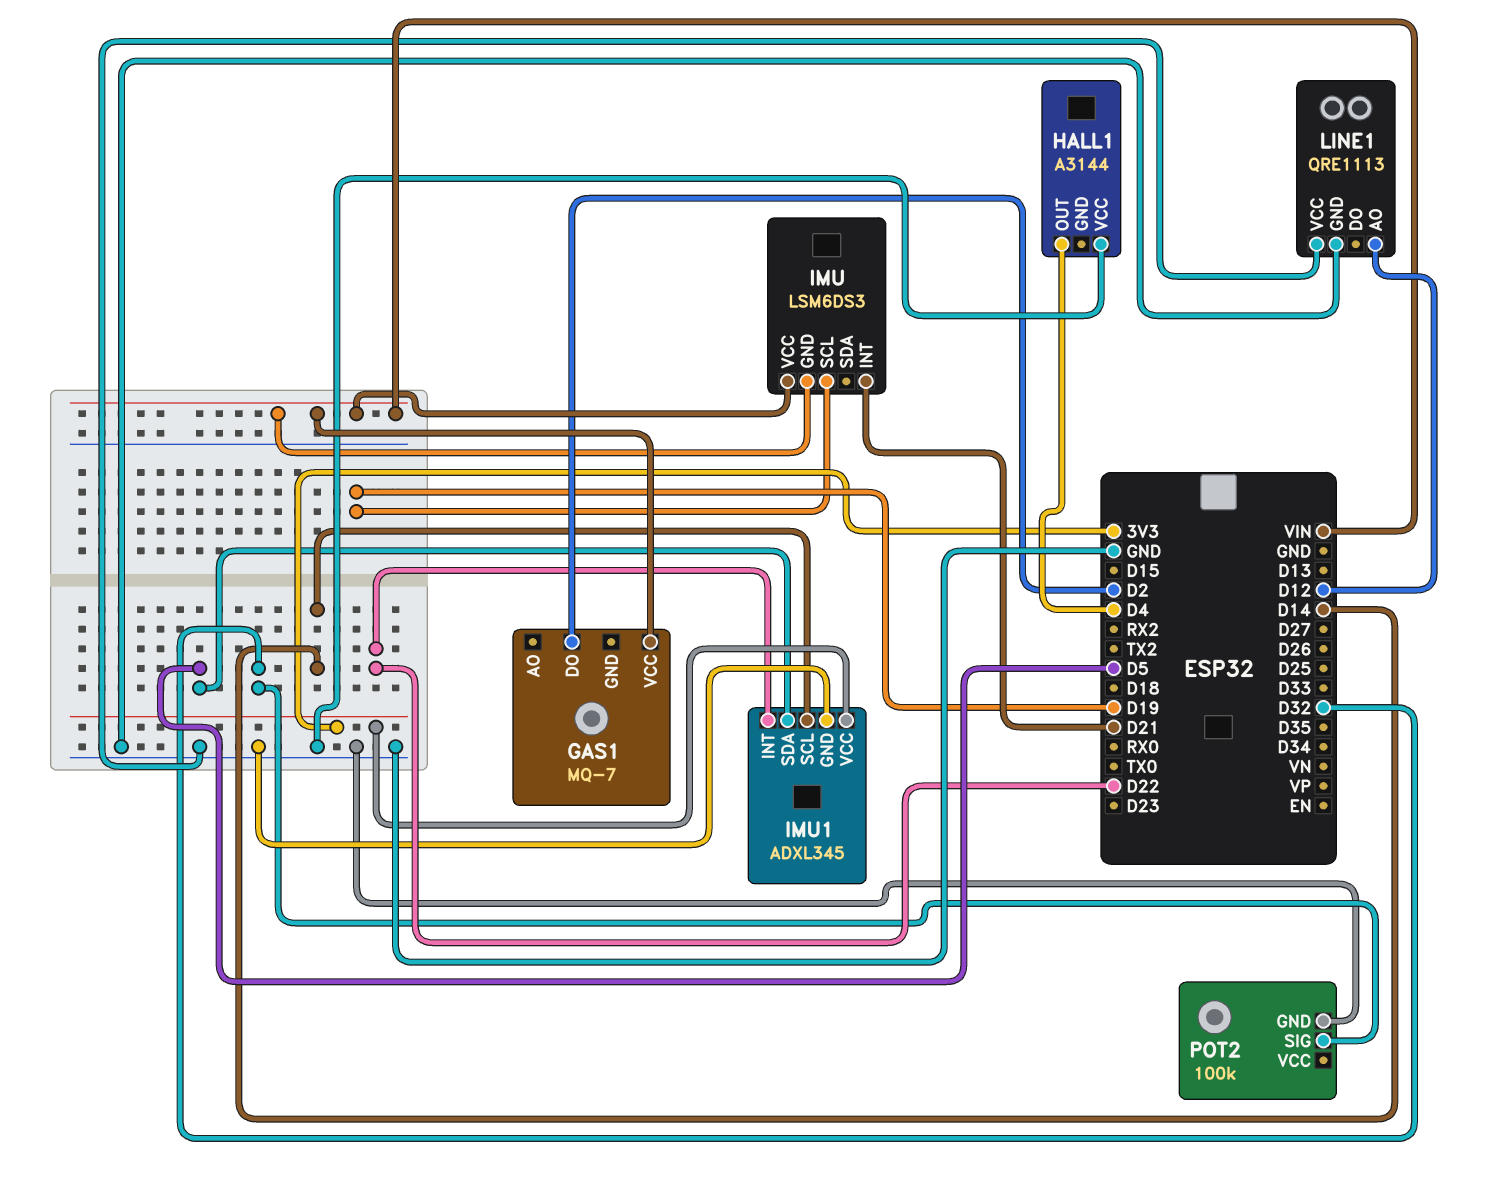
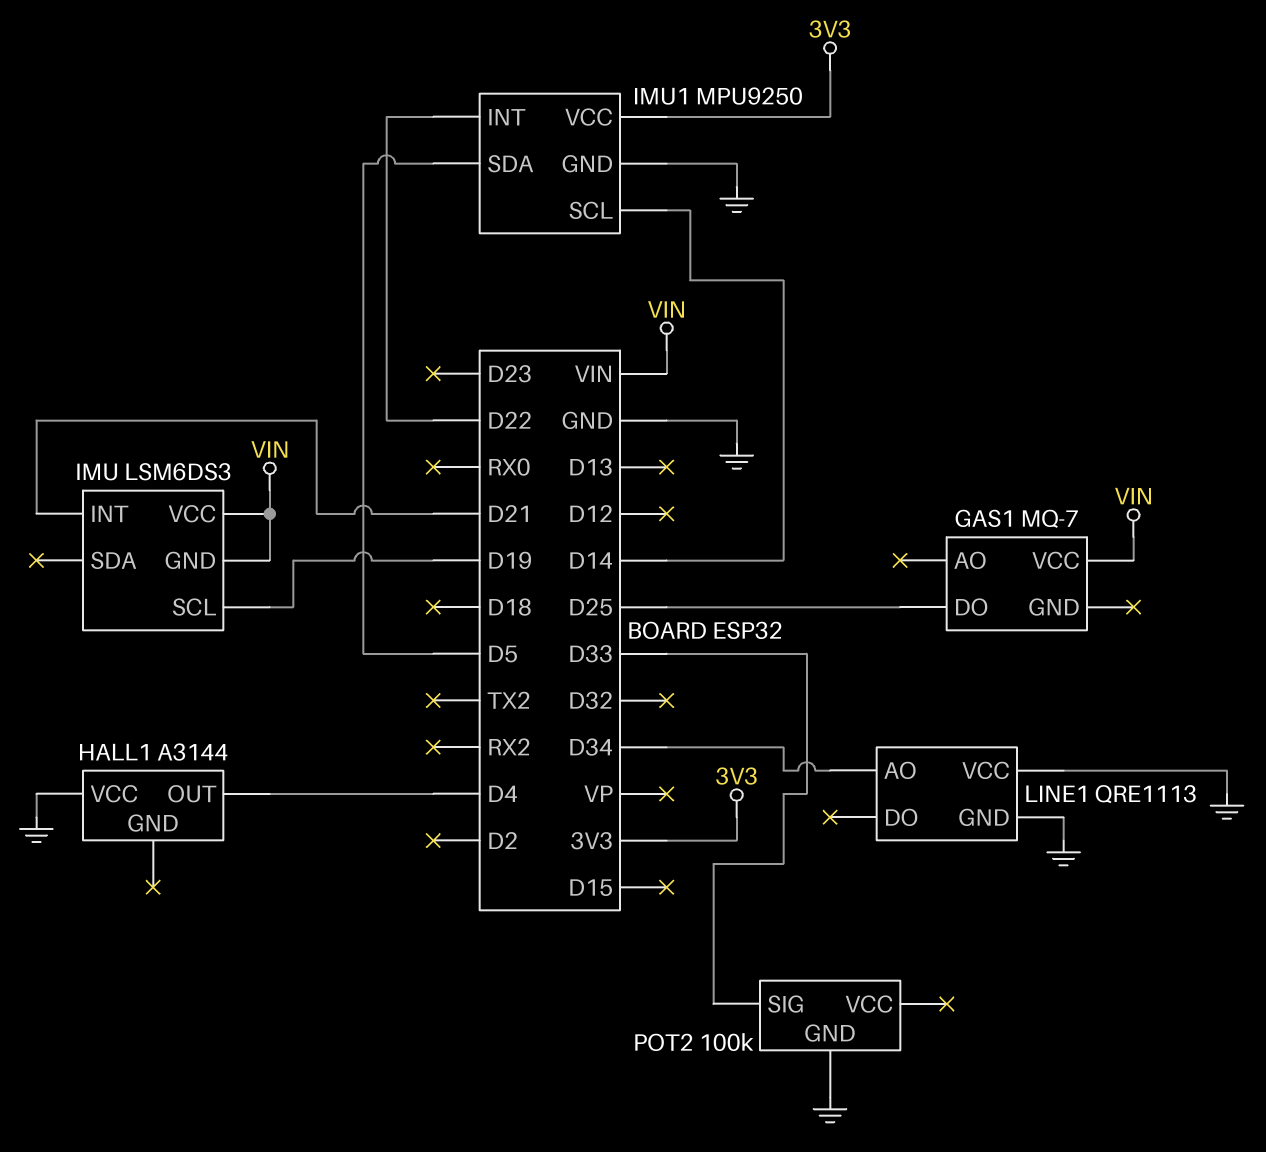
GAS1 pin DO: D2 -> D25
IMU1: ADXL345 -> MPU9250
LINE1 pin AO: D12 -> D34
POT2 pin SIG: D32 -> D33

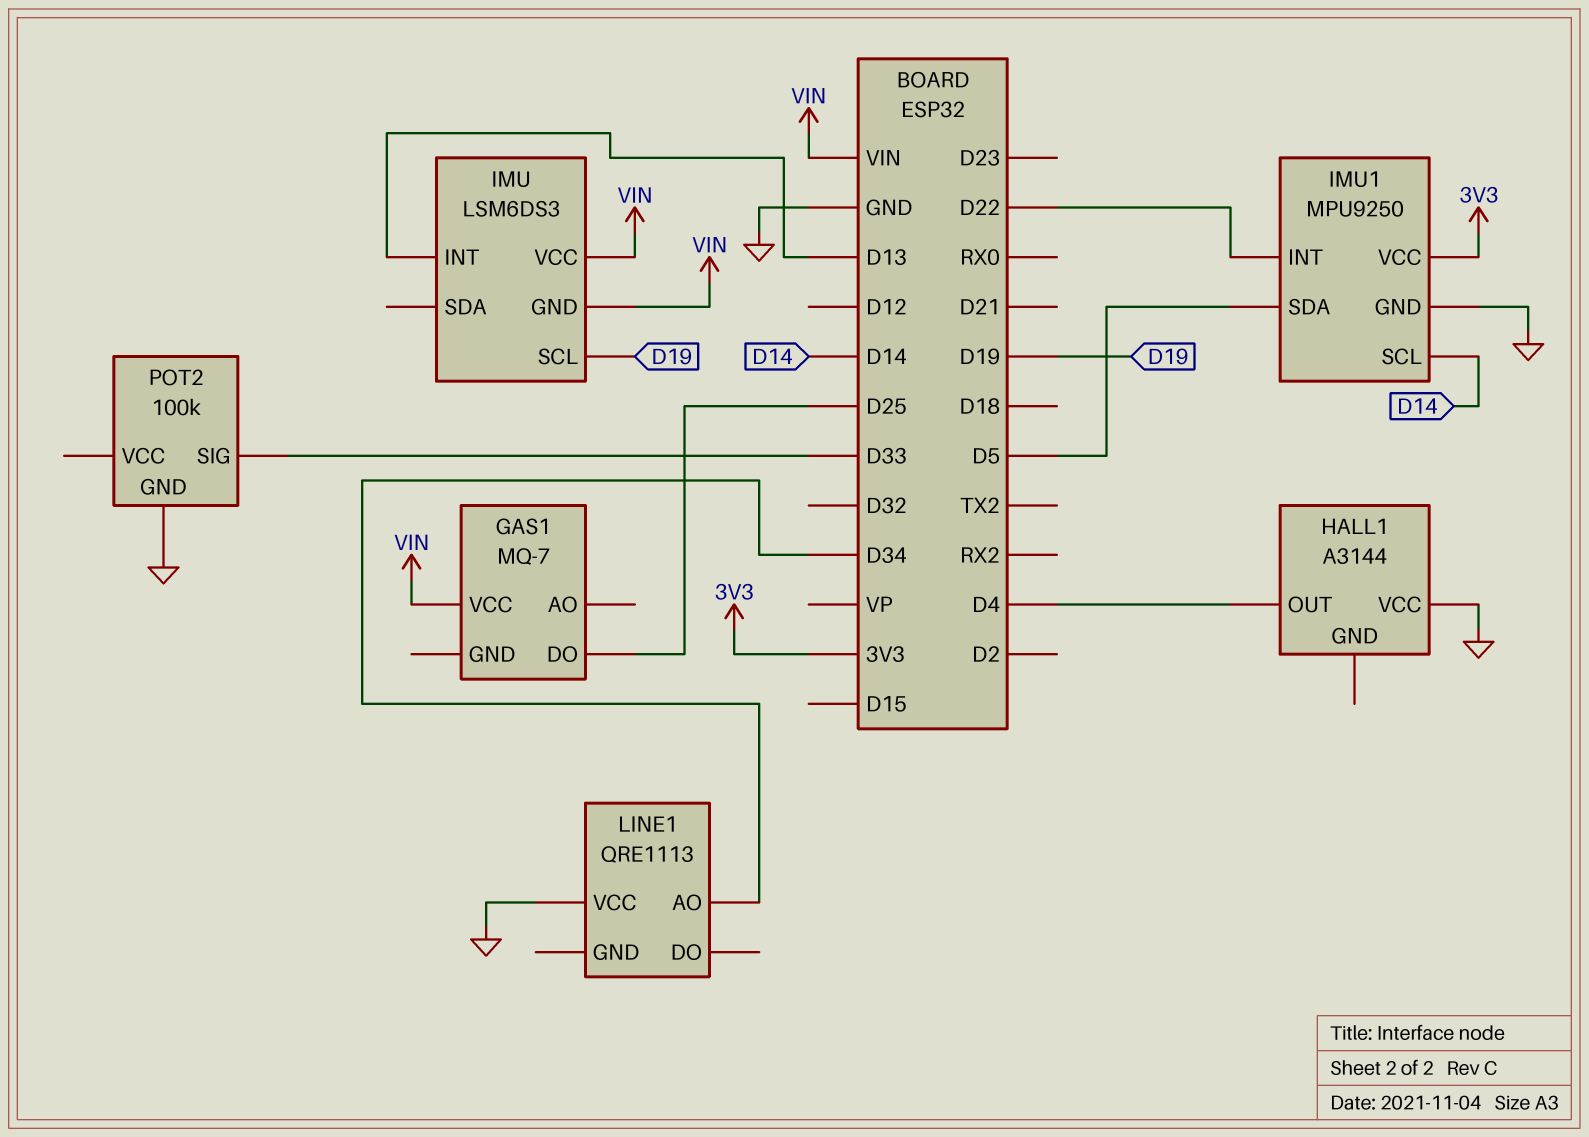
IMU pin INT: D21 -> D13
LINE1 pin GND: GND -> none

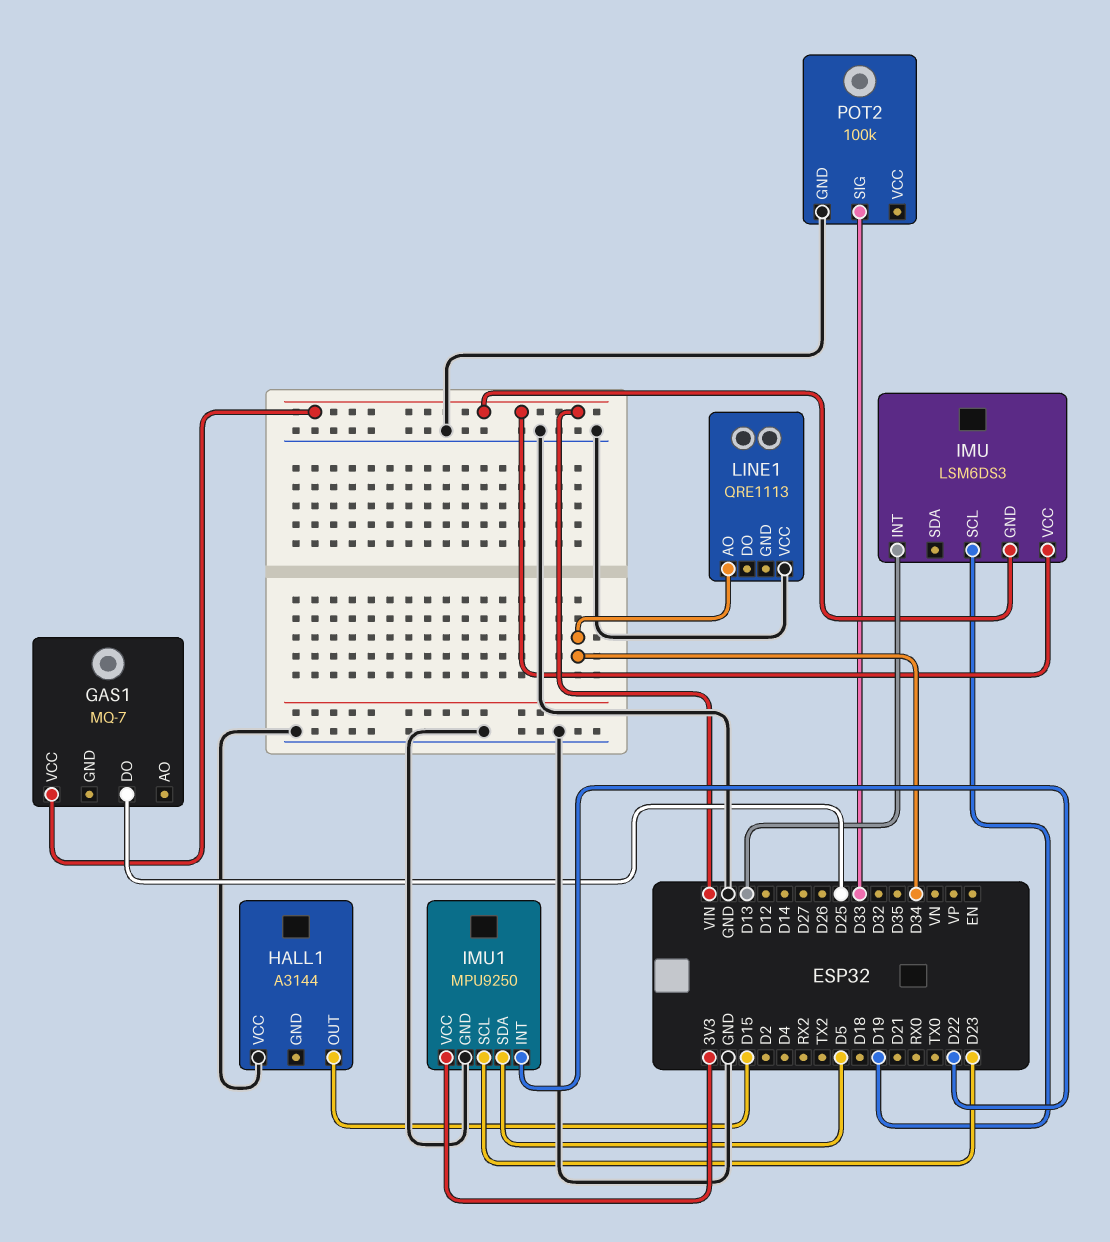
HALL1 pin OUT: D4 -> D15
IMU1 pin SCL: D14 -> D23

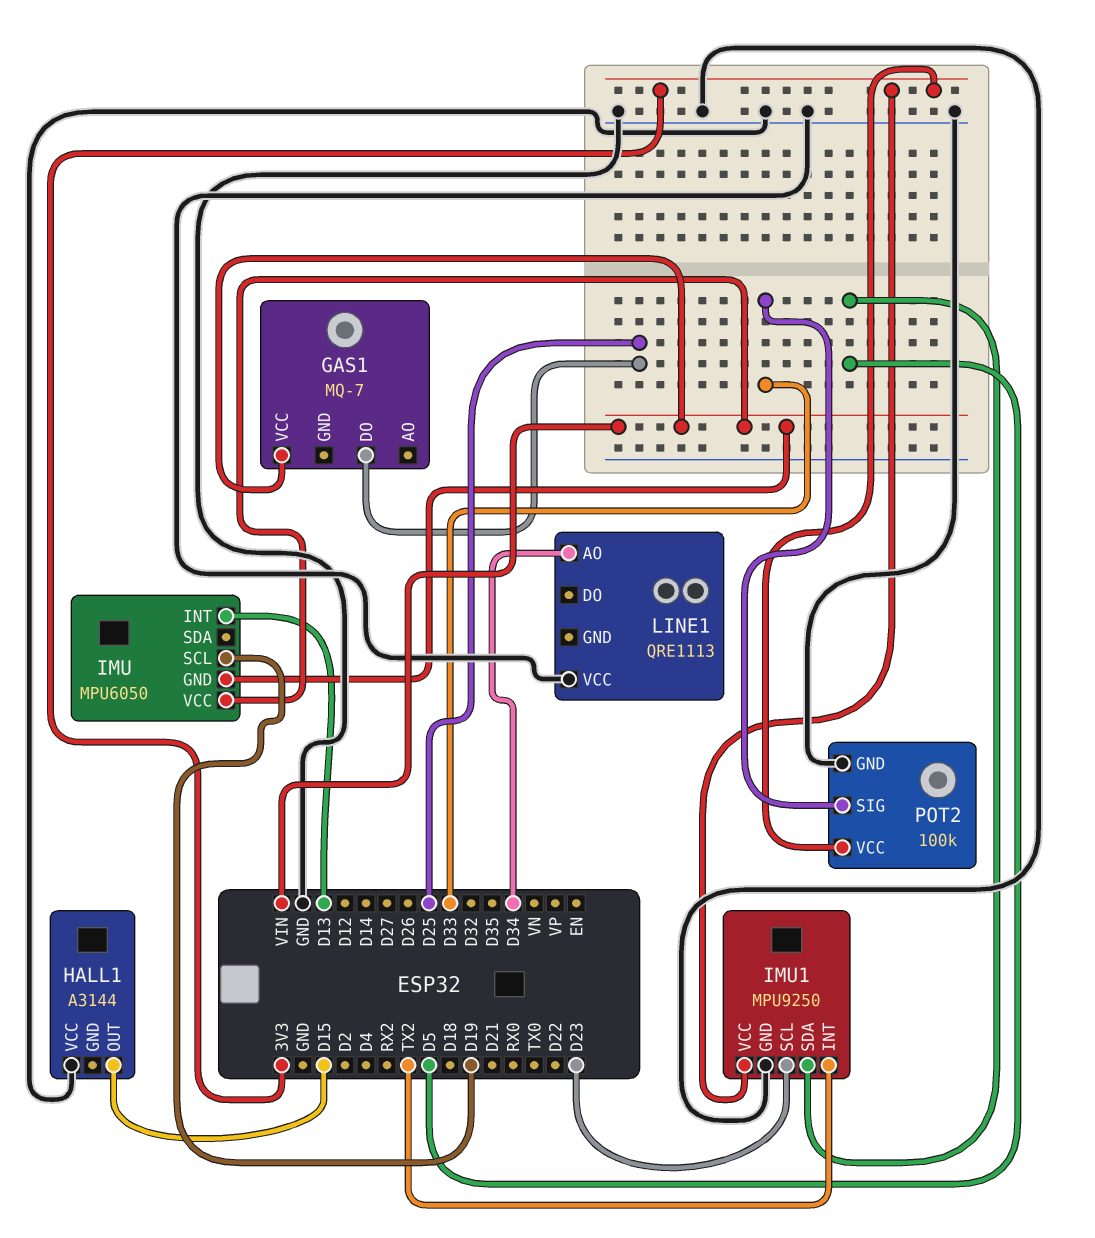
IMU: LSM6DS3 -> MPU6050
IMU1 pin INT: D22 -> TX2
POT2 pin VCC: none -> 3V3

